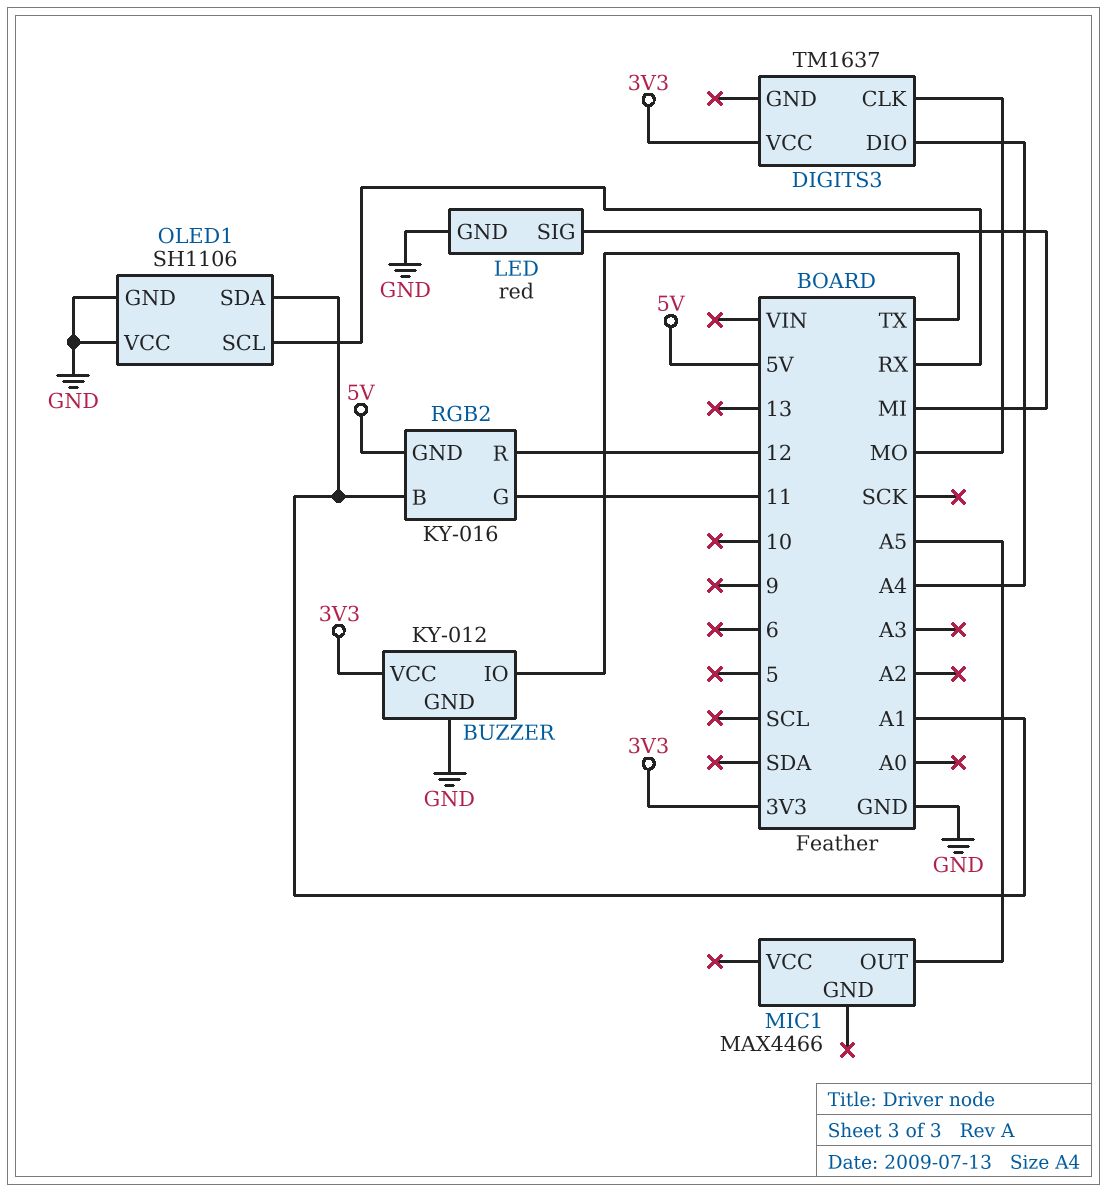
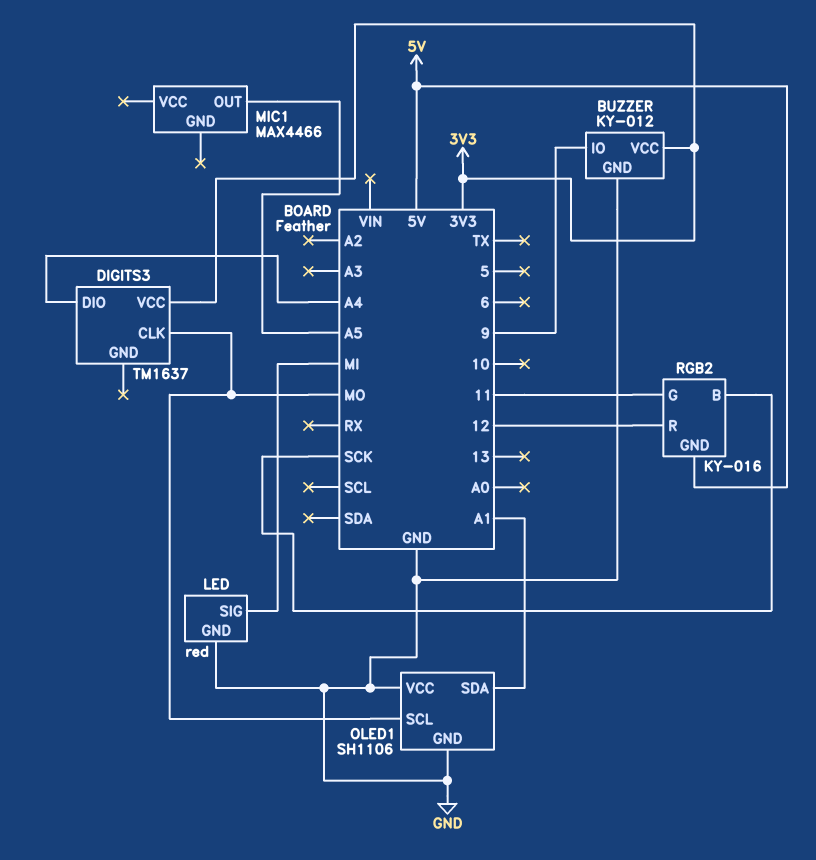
BUZZER pin IO: TX -> 9
OLED1 pin SCL: RX -> MO
RGB2 pin B: A1 -> SCK

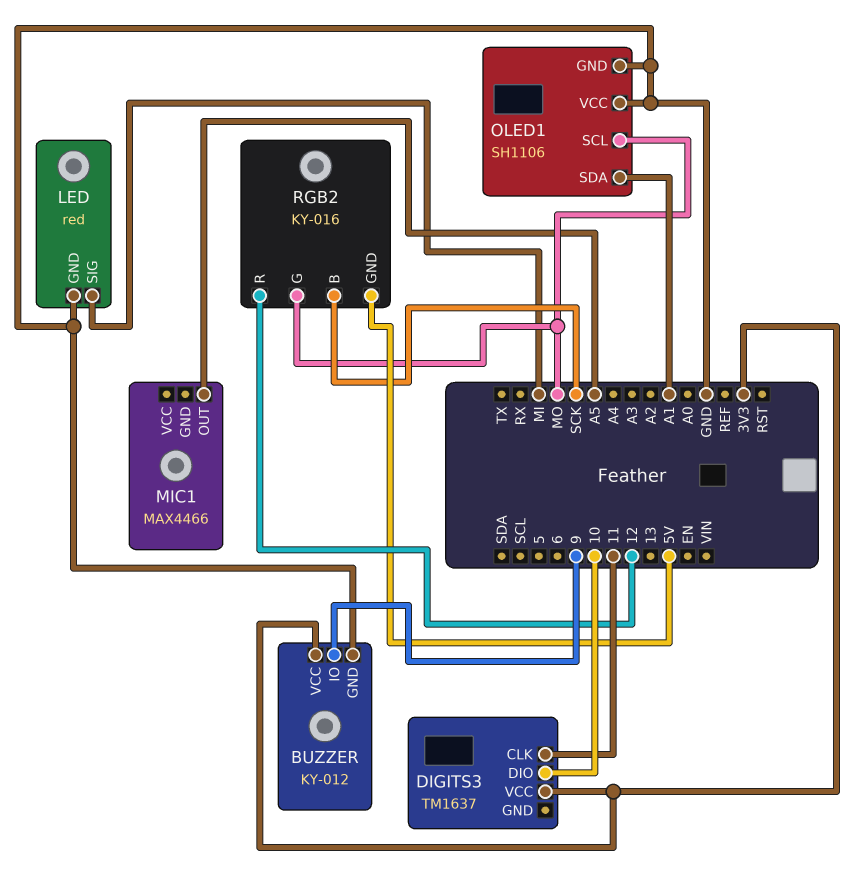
DIGITS3 pin CLK: MO -> 11
DIGITS3 pin DIO: A4 -> 10
RGB2 pin G: 11 -> MO

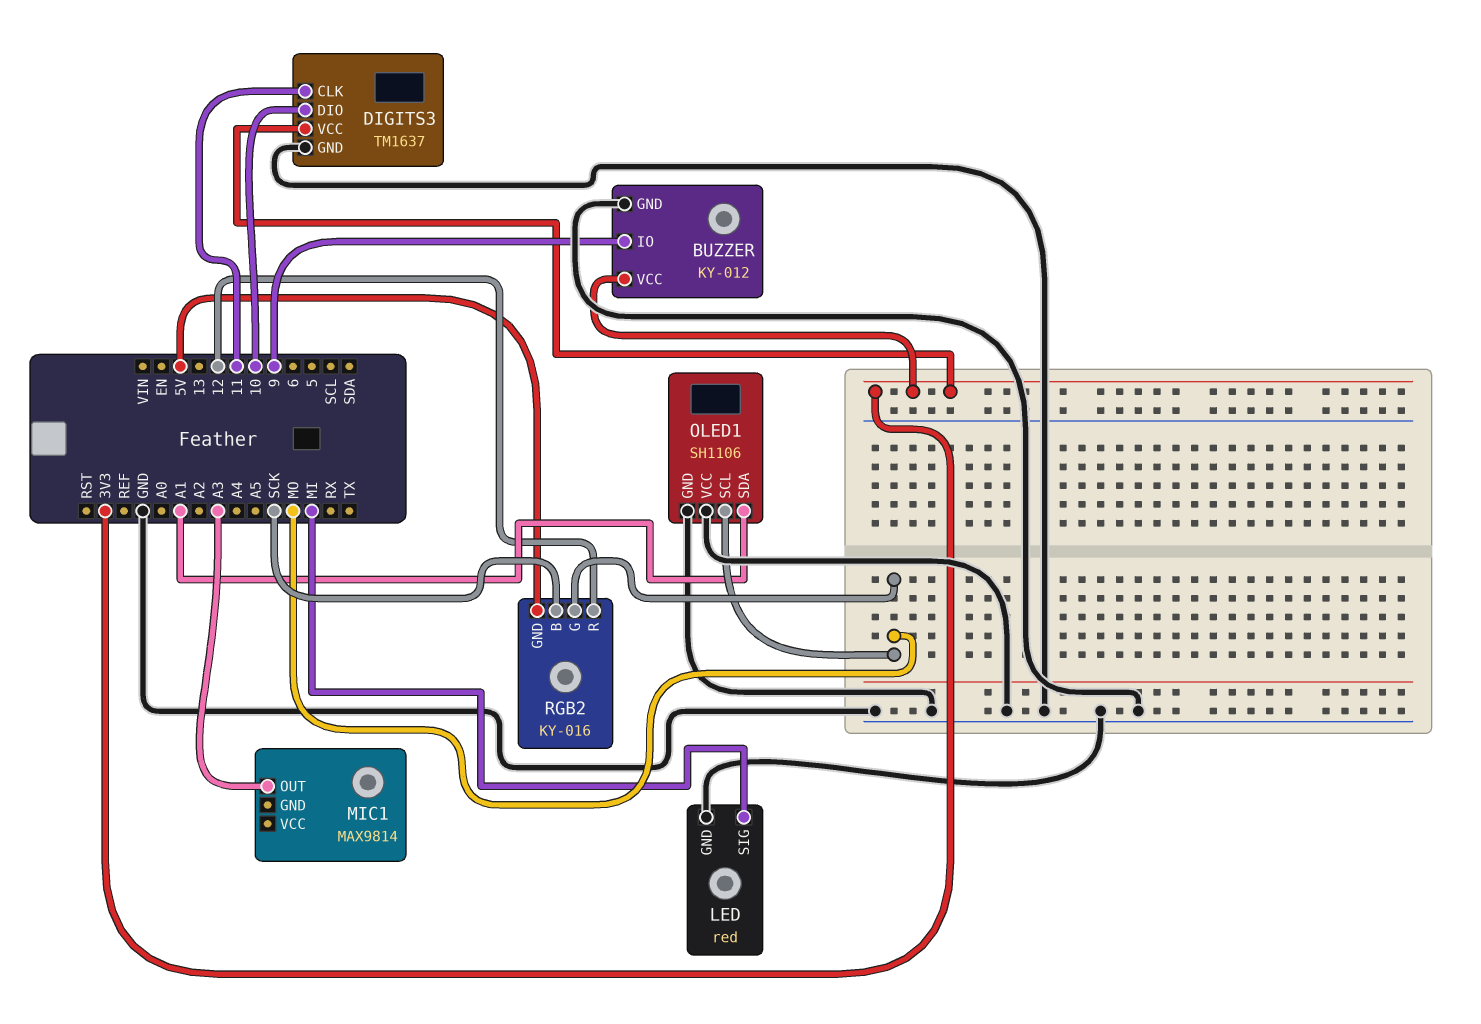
DIGITS3 pin GND: none -> GND
MIC1: MAX4466 -> MAX9814
MIC1 pin OUT: A5 -> A3

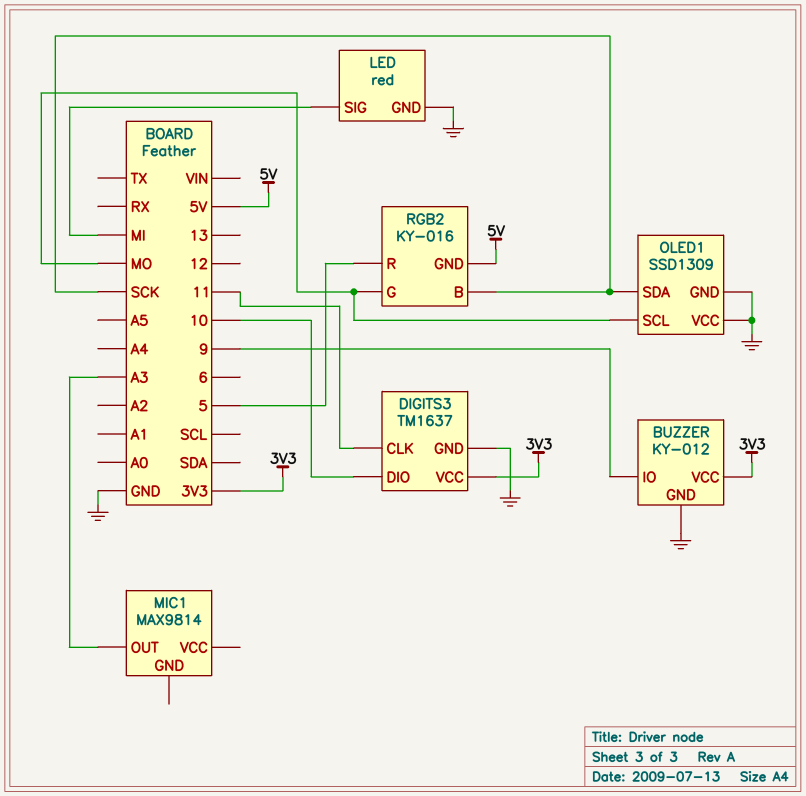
OLED1: SH1106 -> SSD1309
OLED1 pin SDA: A1 -> SCK
RGB2 pin R: 12 -> 5

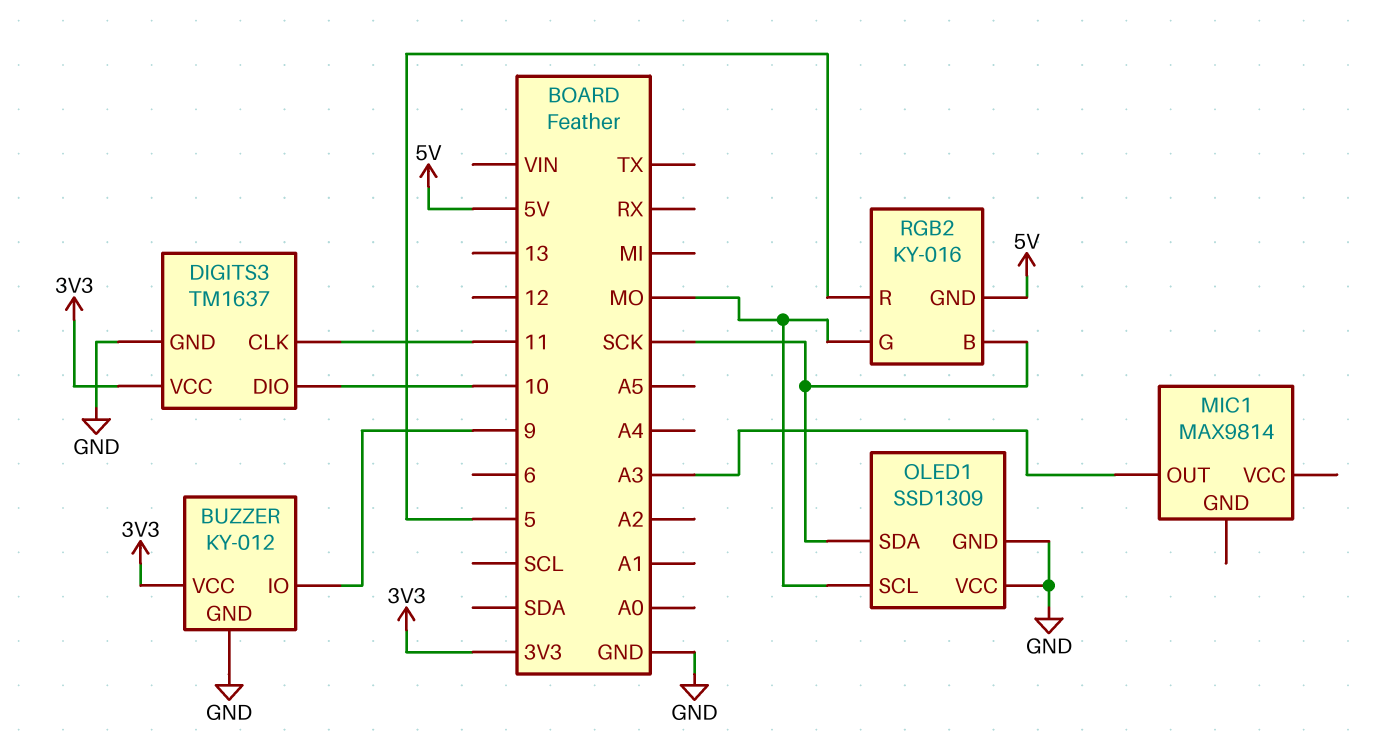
LED: red -> none
LED pin GND: GND -> none
LED pin SIG: MI -> none

